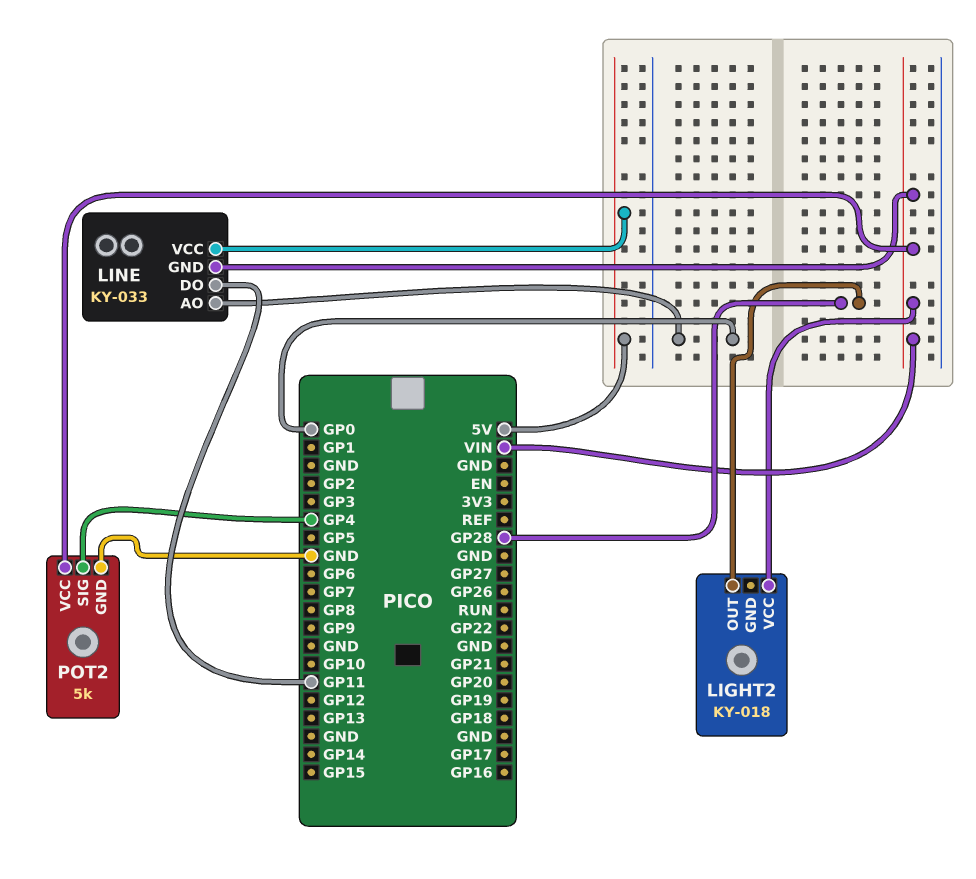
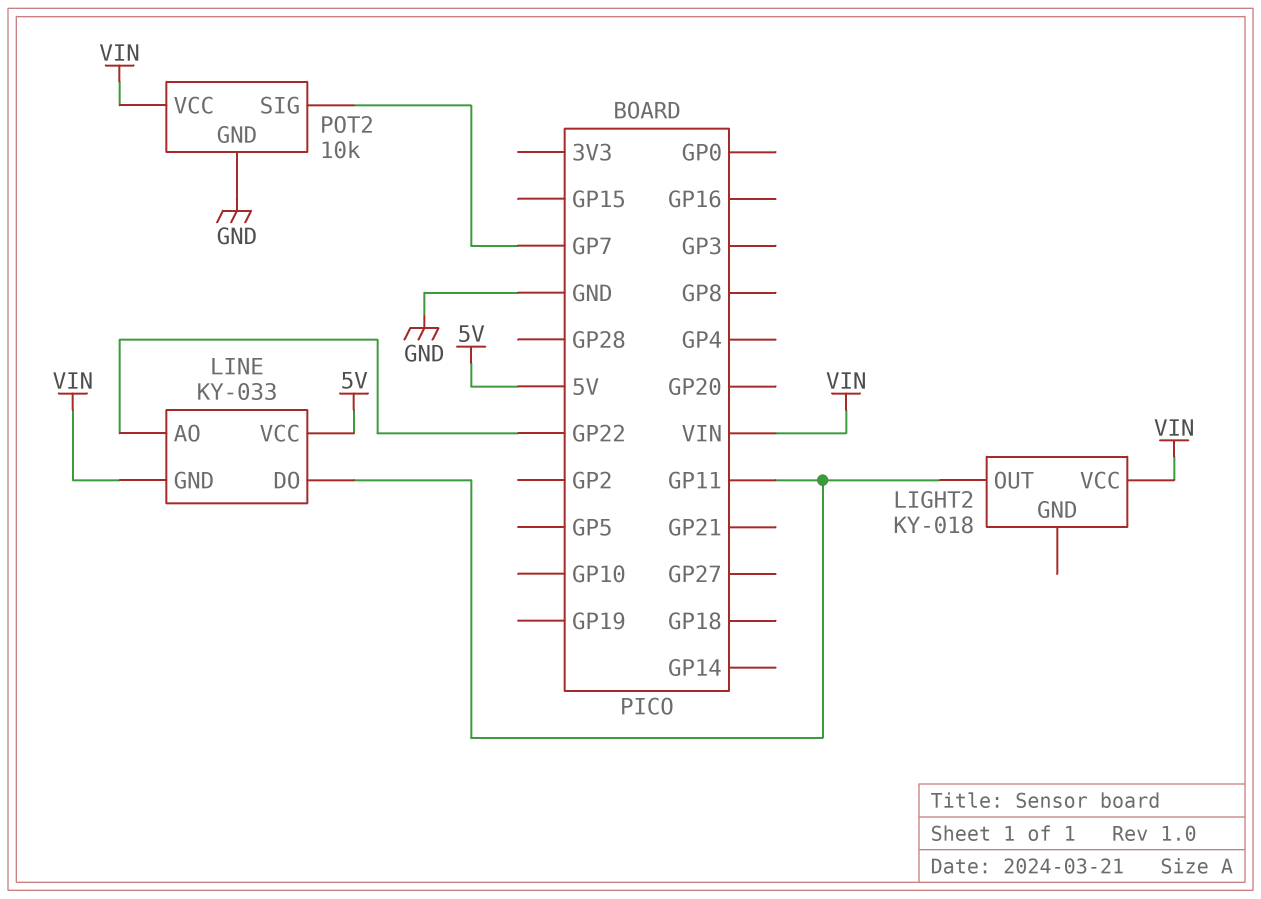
LIGHT2 pin OUT: GP28 -> GP11
LINE pin AO: GP0 -> GP22
POT2: 5k -> 10k
POT2 pin SIG: GP4 -> GP7

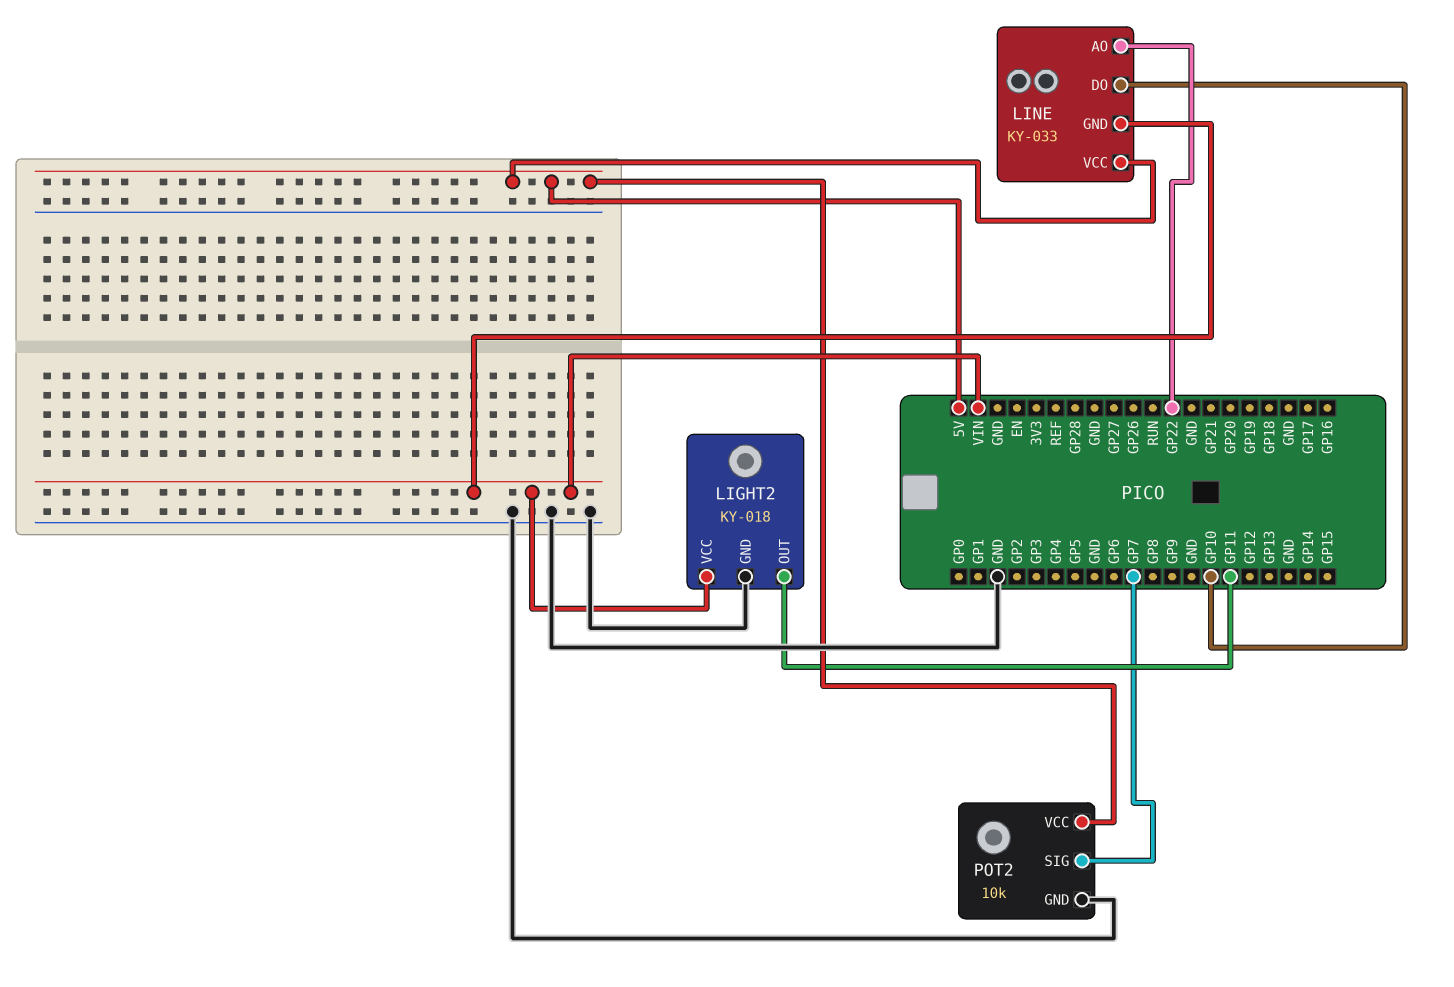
LIGHT2 pin GND: none -> GND
LINE pin DO: GP11 -> GP10
POT2 pin VCC: VIN -> 5V

